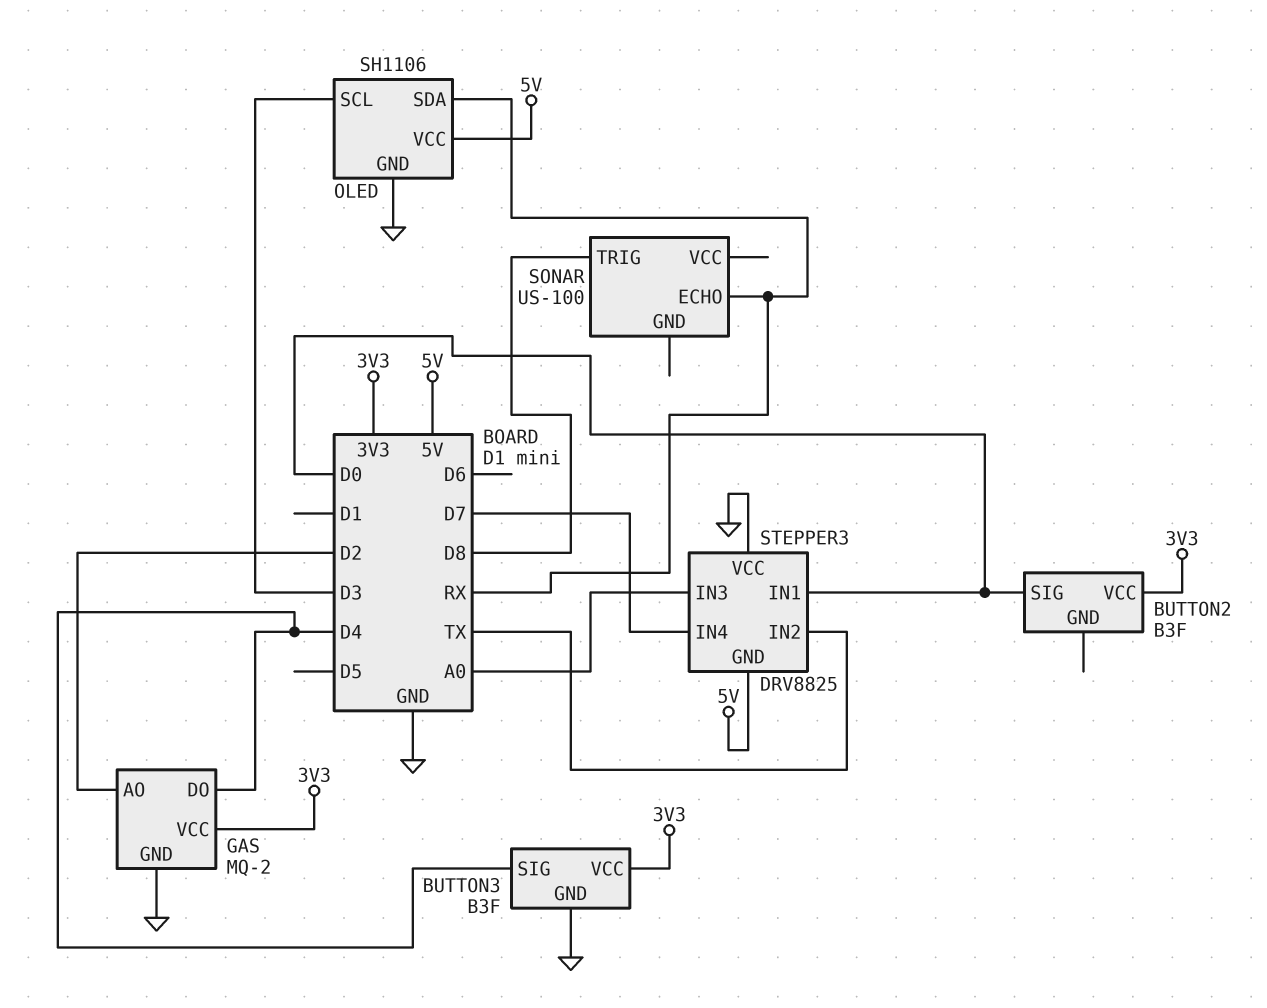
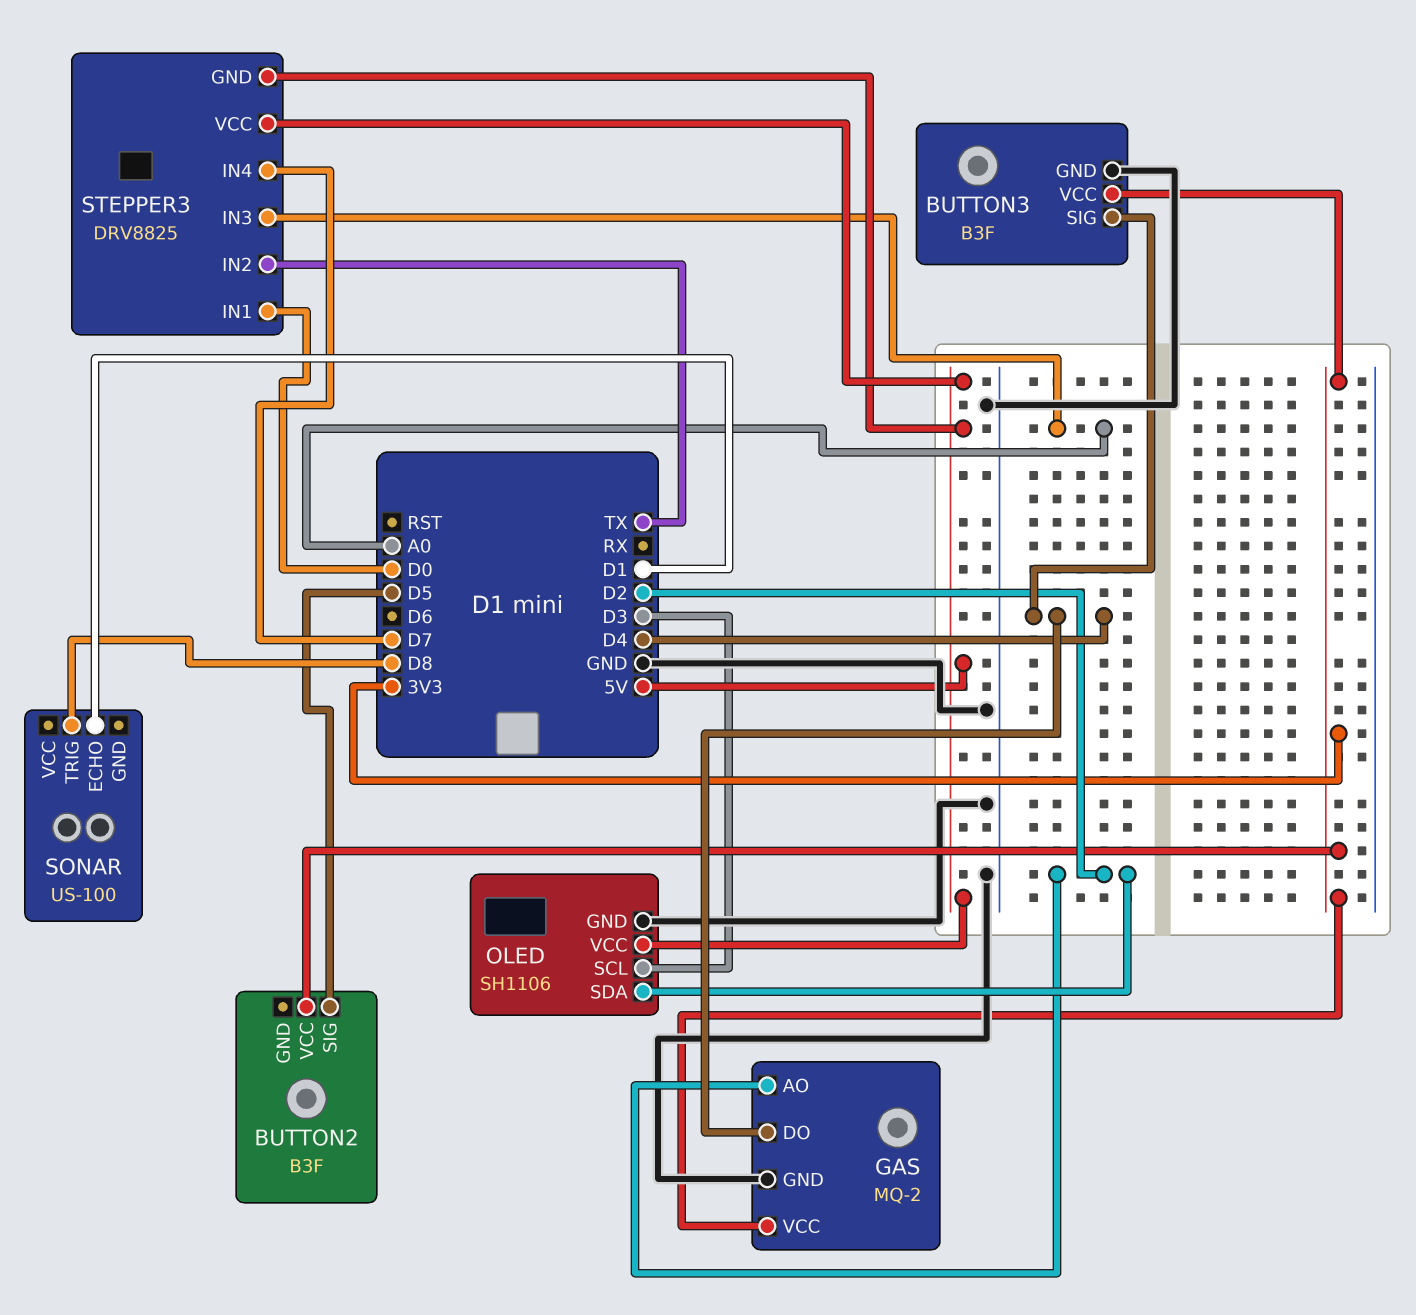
BUTTON2 pin SIG: D0 -> D5
OLED pin SDA: RX -> D2
SONAR pin ECHO: RX -> D1
STEPPER3 pin VCC: GND -> 5V

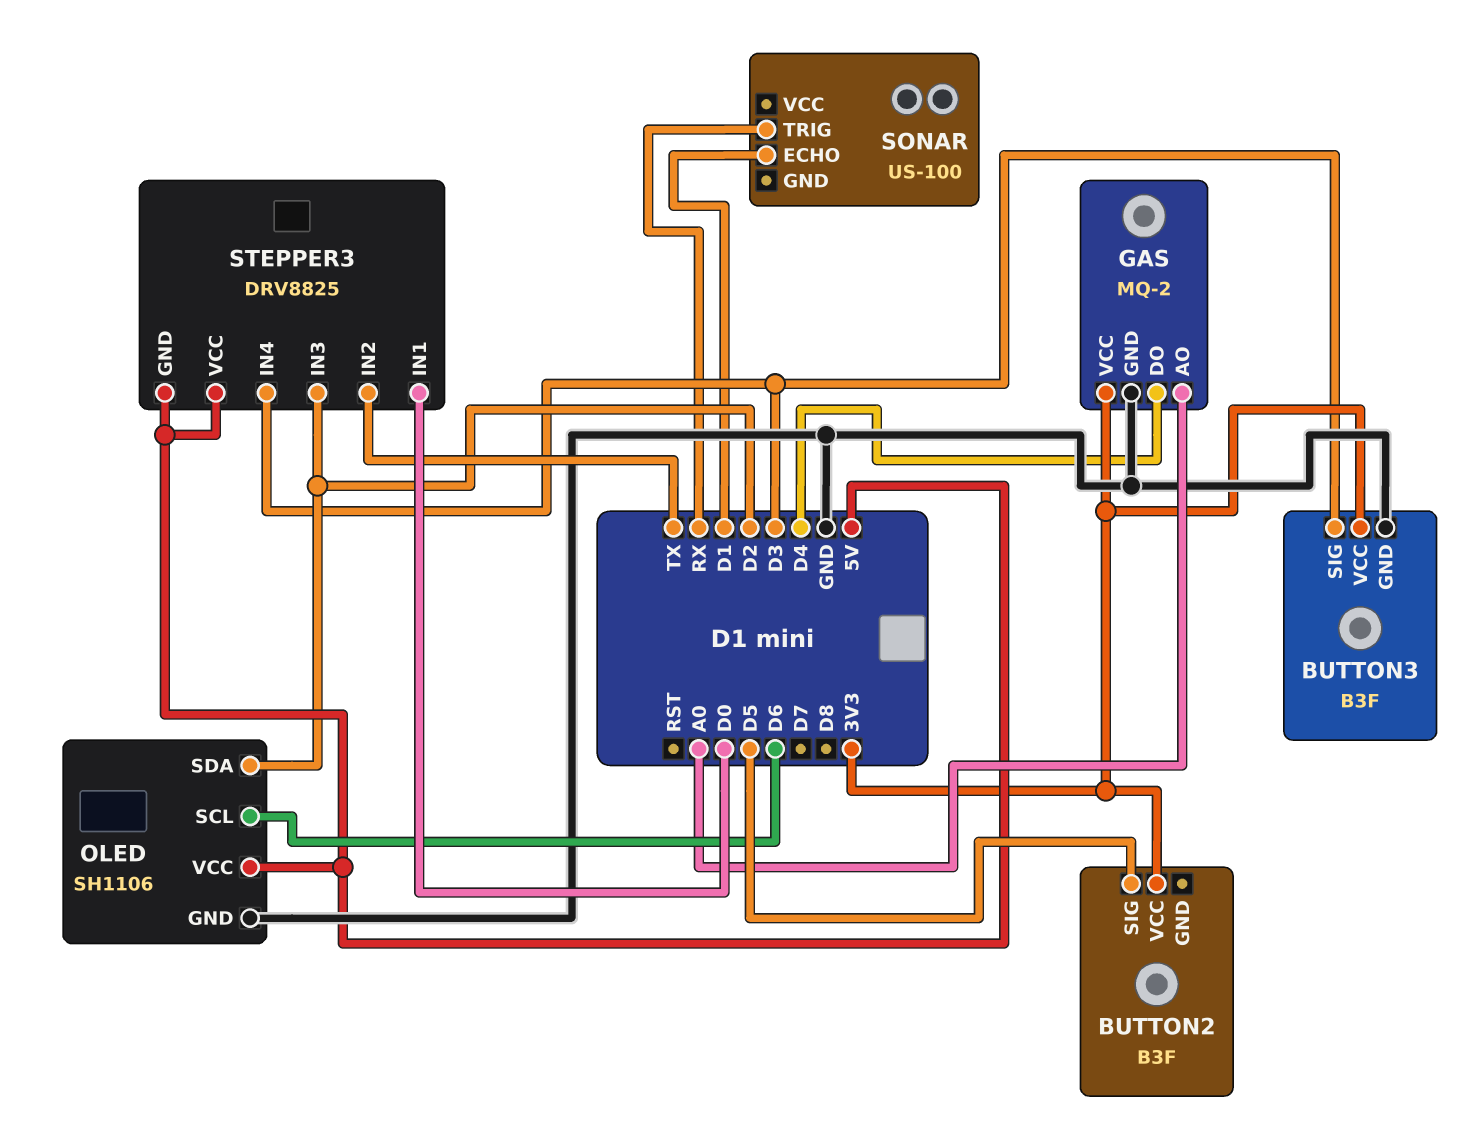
BUTTON3 pin SIG: D4 -> D3
GAS pin AO: D2 -> A0
OLED pin SCL: D3 -> D6
SONAR pin TRIG: D8 -> RX
STEPPER3 pin IN3: A0 -> D2
STEPPER3 pin IN4: D7 -> D3

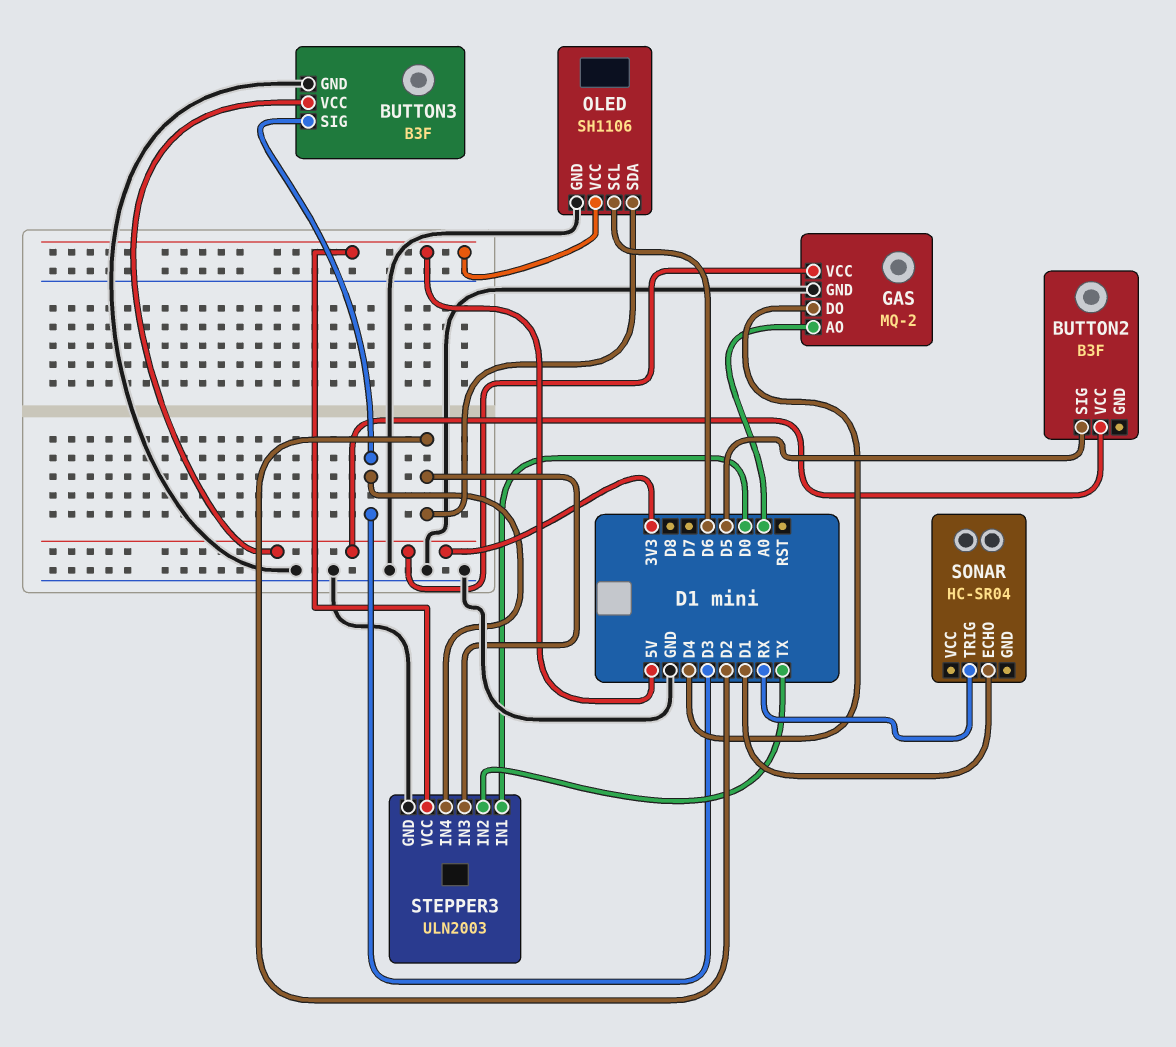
SONAR: US-100 -> HC-SR04
STEPPER3: DRV8825 -> ULN2003
STEPPER3 pin GND: 5V -> GND

